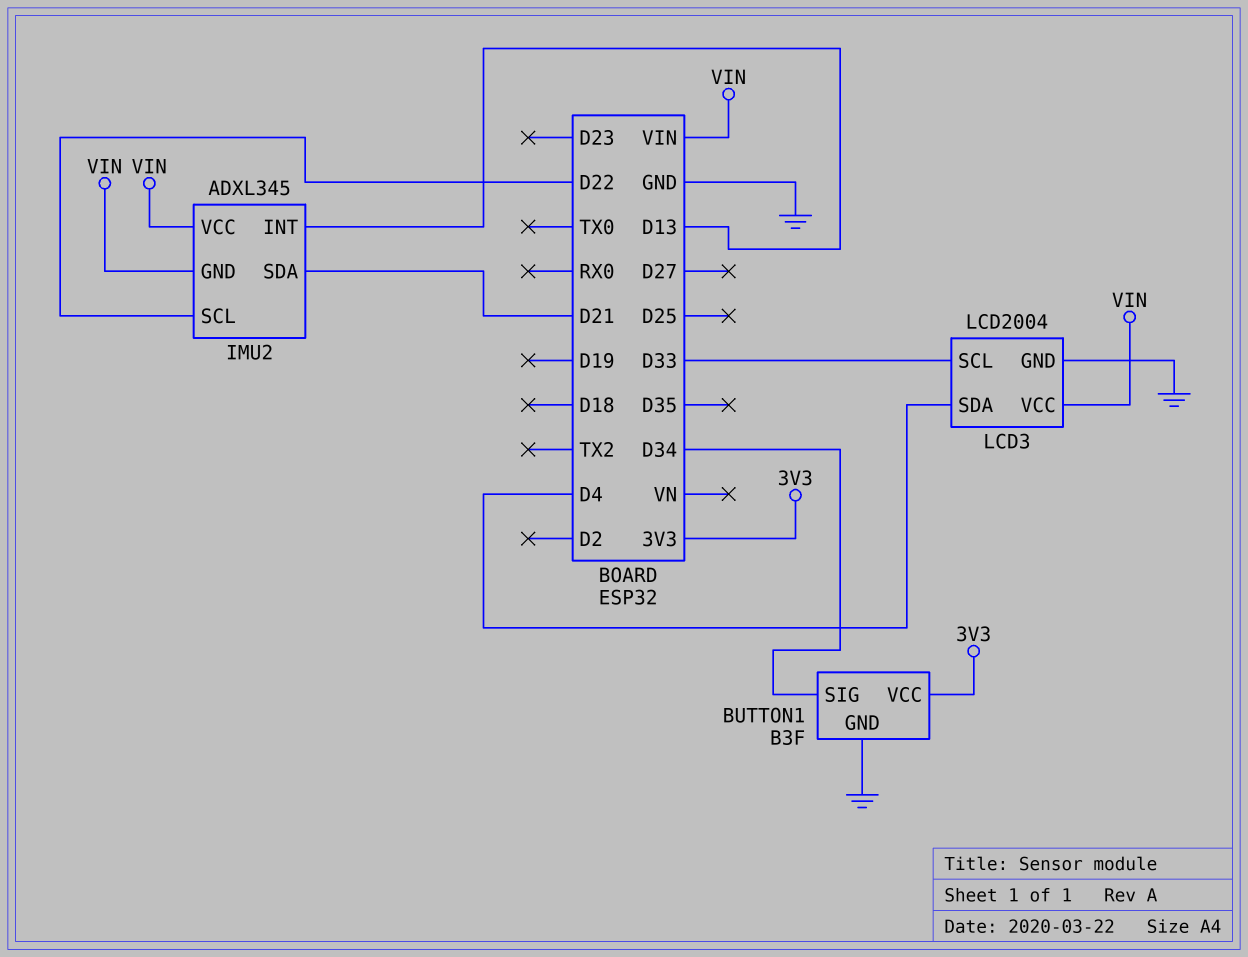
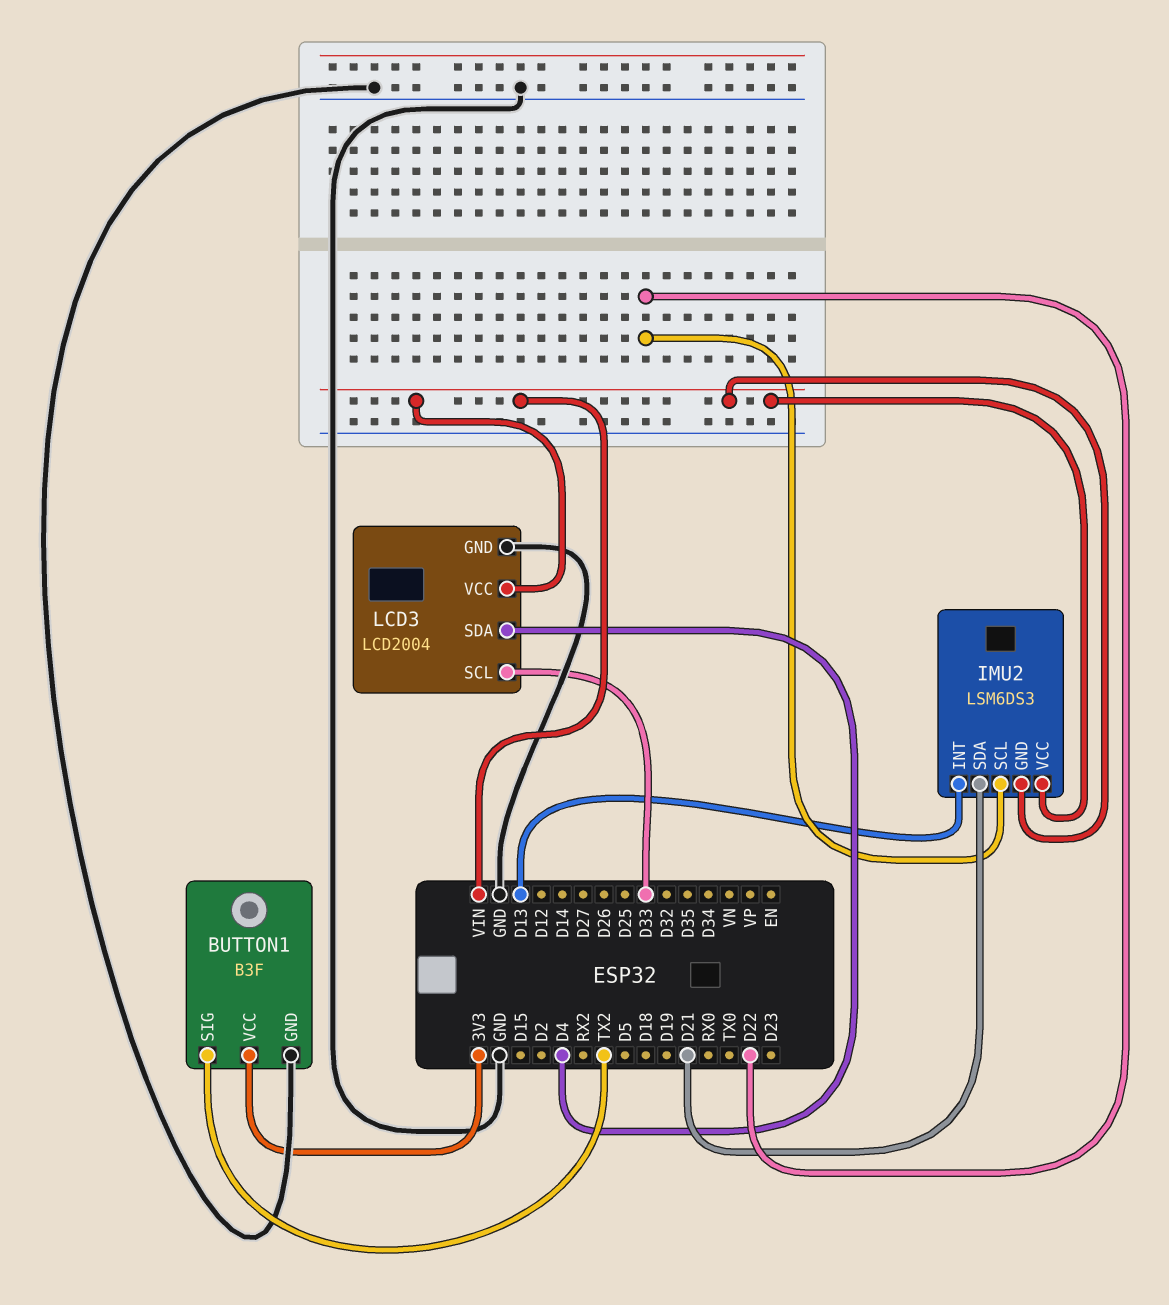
BUTTON1 pin SIG: D34 -> TX2
IMU2: ADXL345 -> LSM6DS3

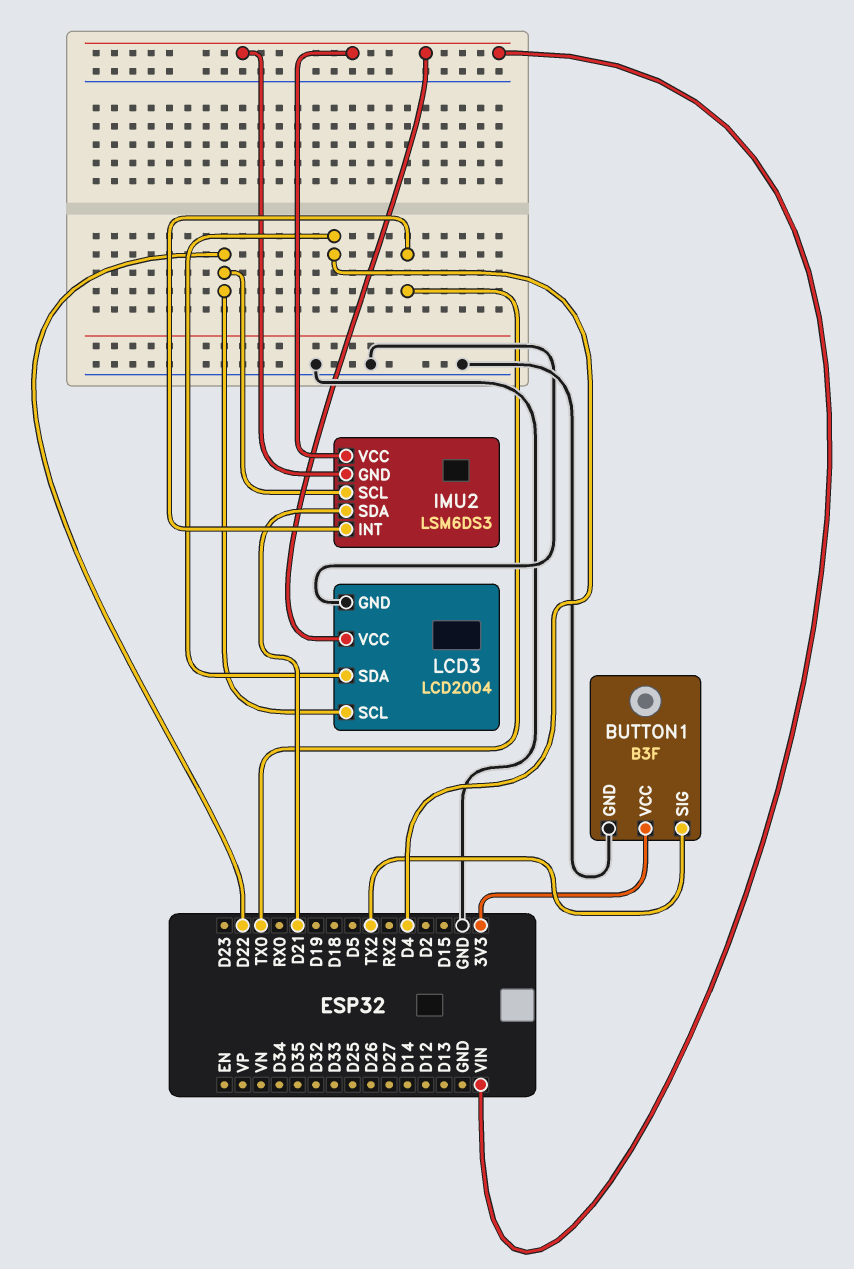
IMU2 pin INT: D13 -> TX0
LCD3 pin SCL: D33 -> D22

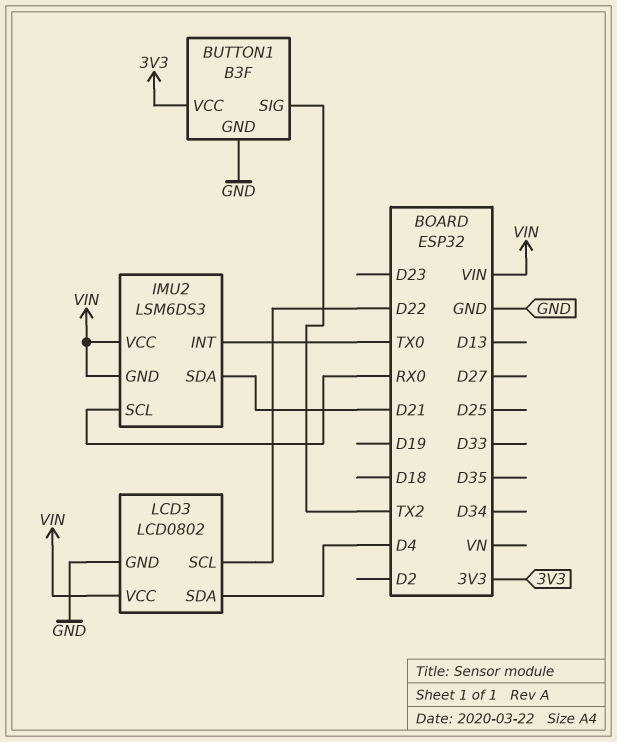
IMU2 pin SCL: D22 -> RX0
LCD3: LCD2004 -> LCD0802

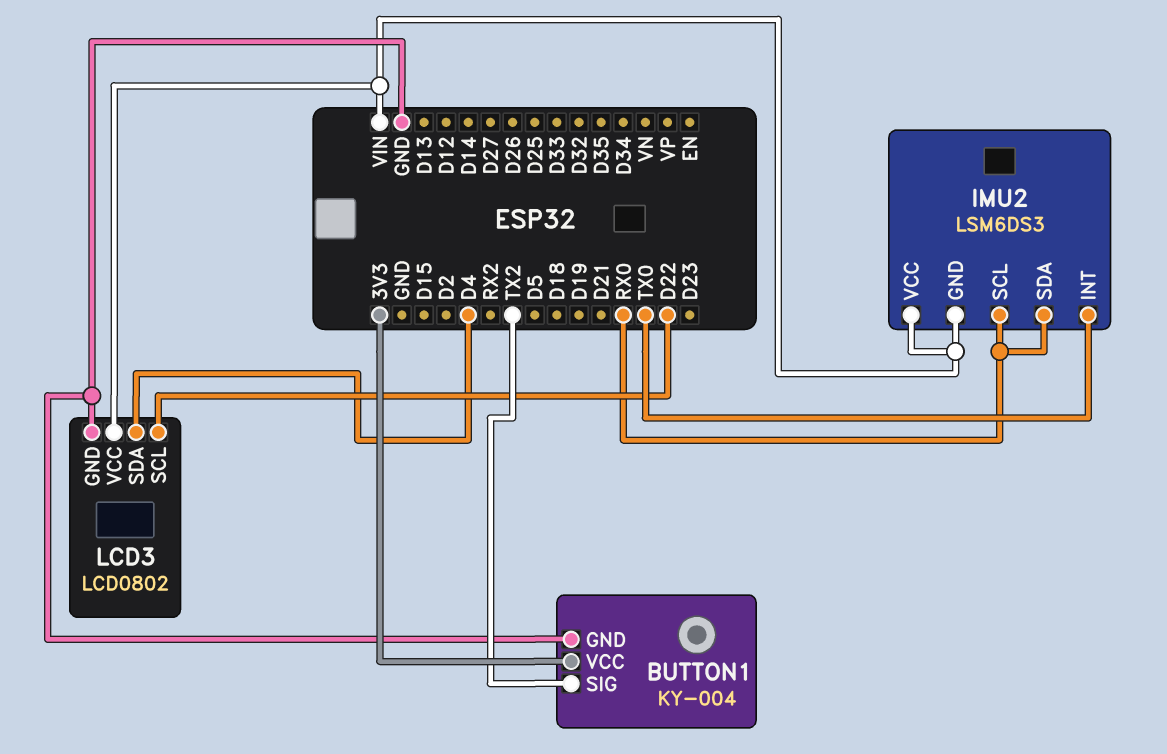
BUTTON1: B3F -> KY-004
IMU2 pin SDA: D21 -> RX0

